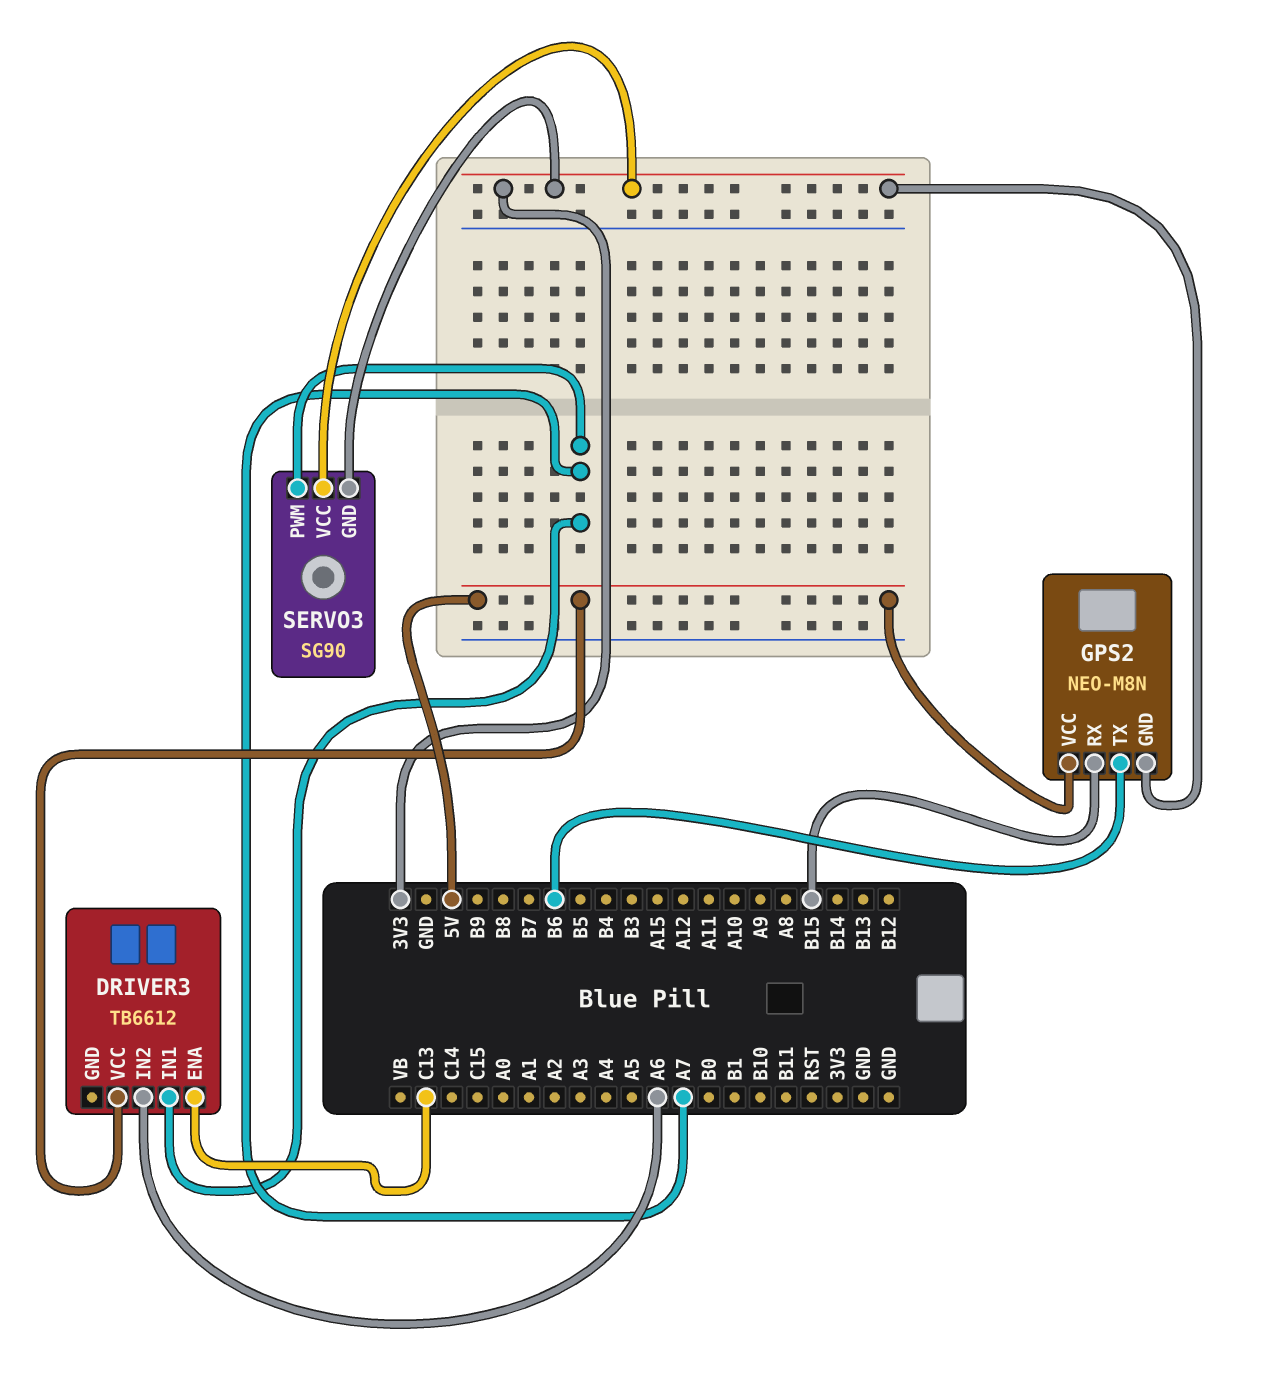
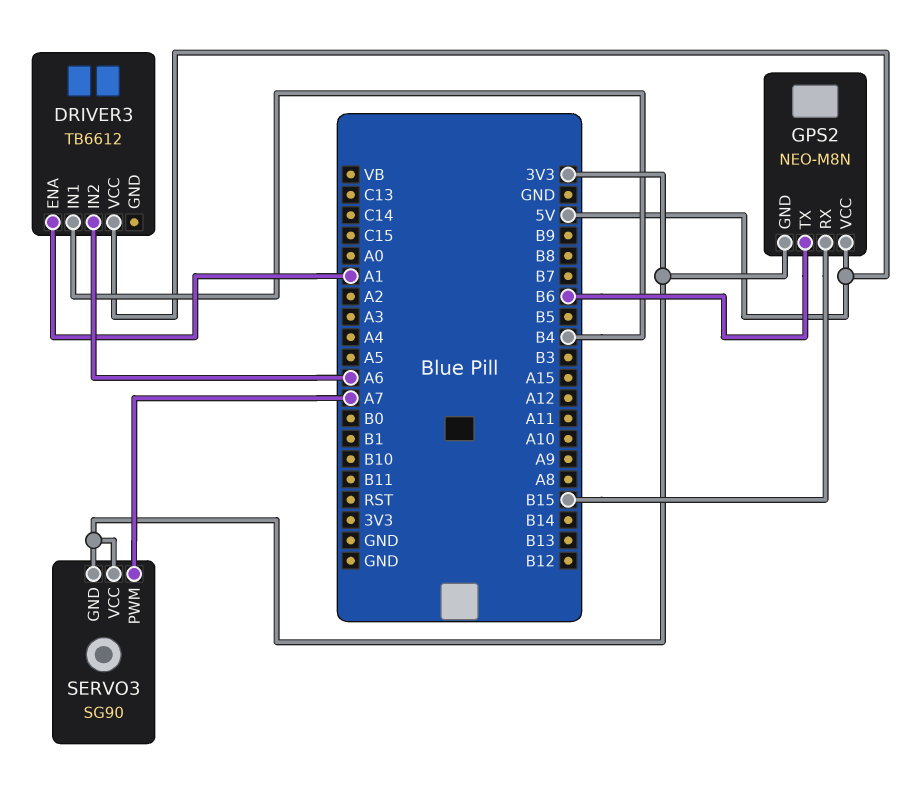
DRIVER3 pin ENA: C13 -> A1
DRIVER3 pin IN1: A7 -> B4

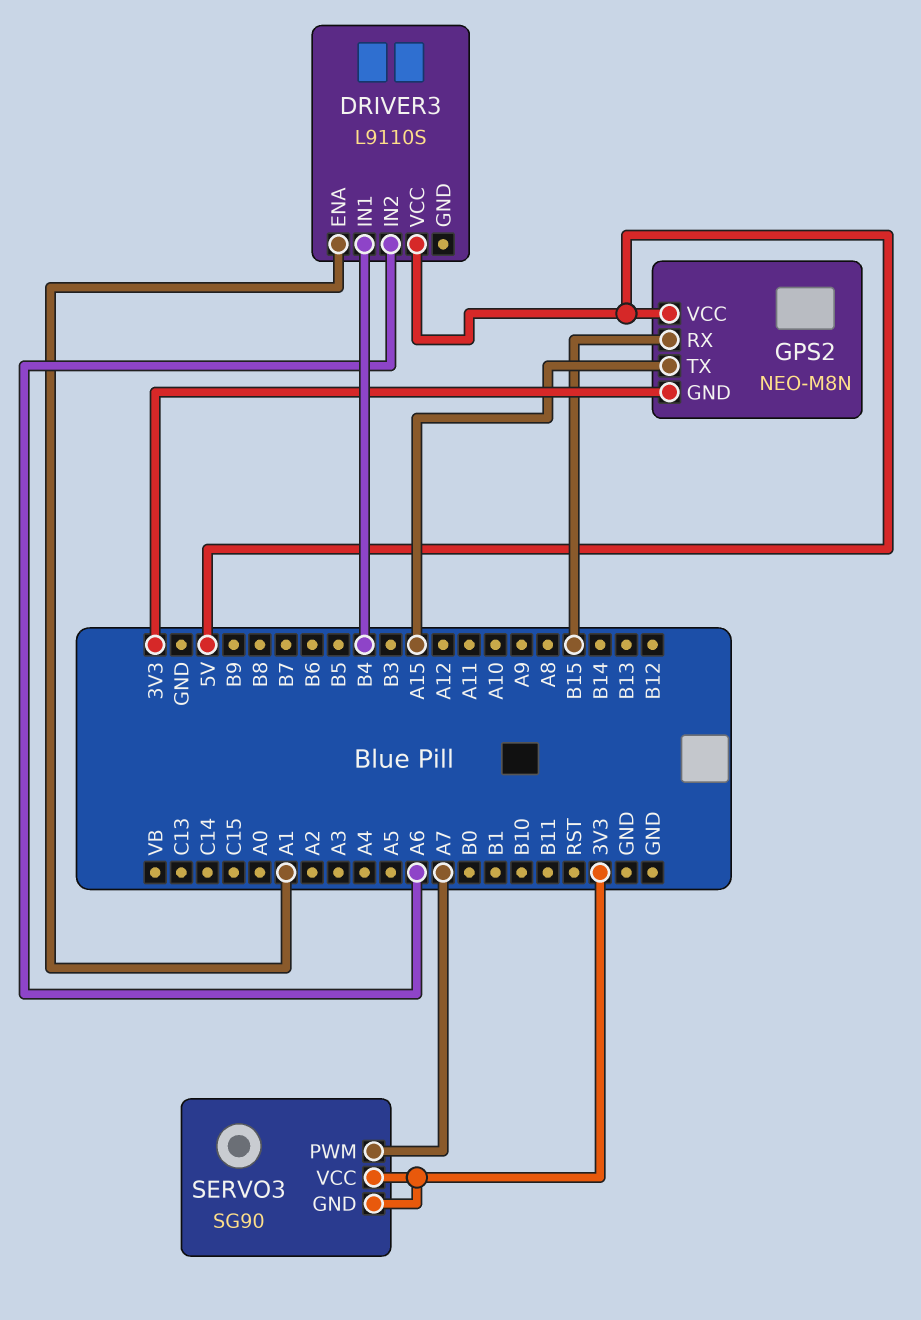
DRIVER3: TB6612 -> L9110S
GPS2 pin TX: B6 -> A15

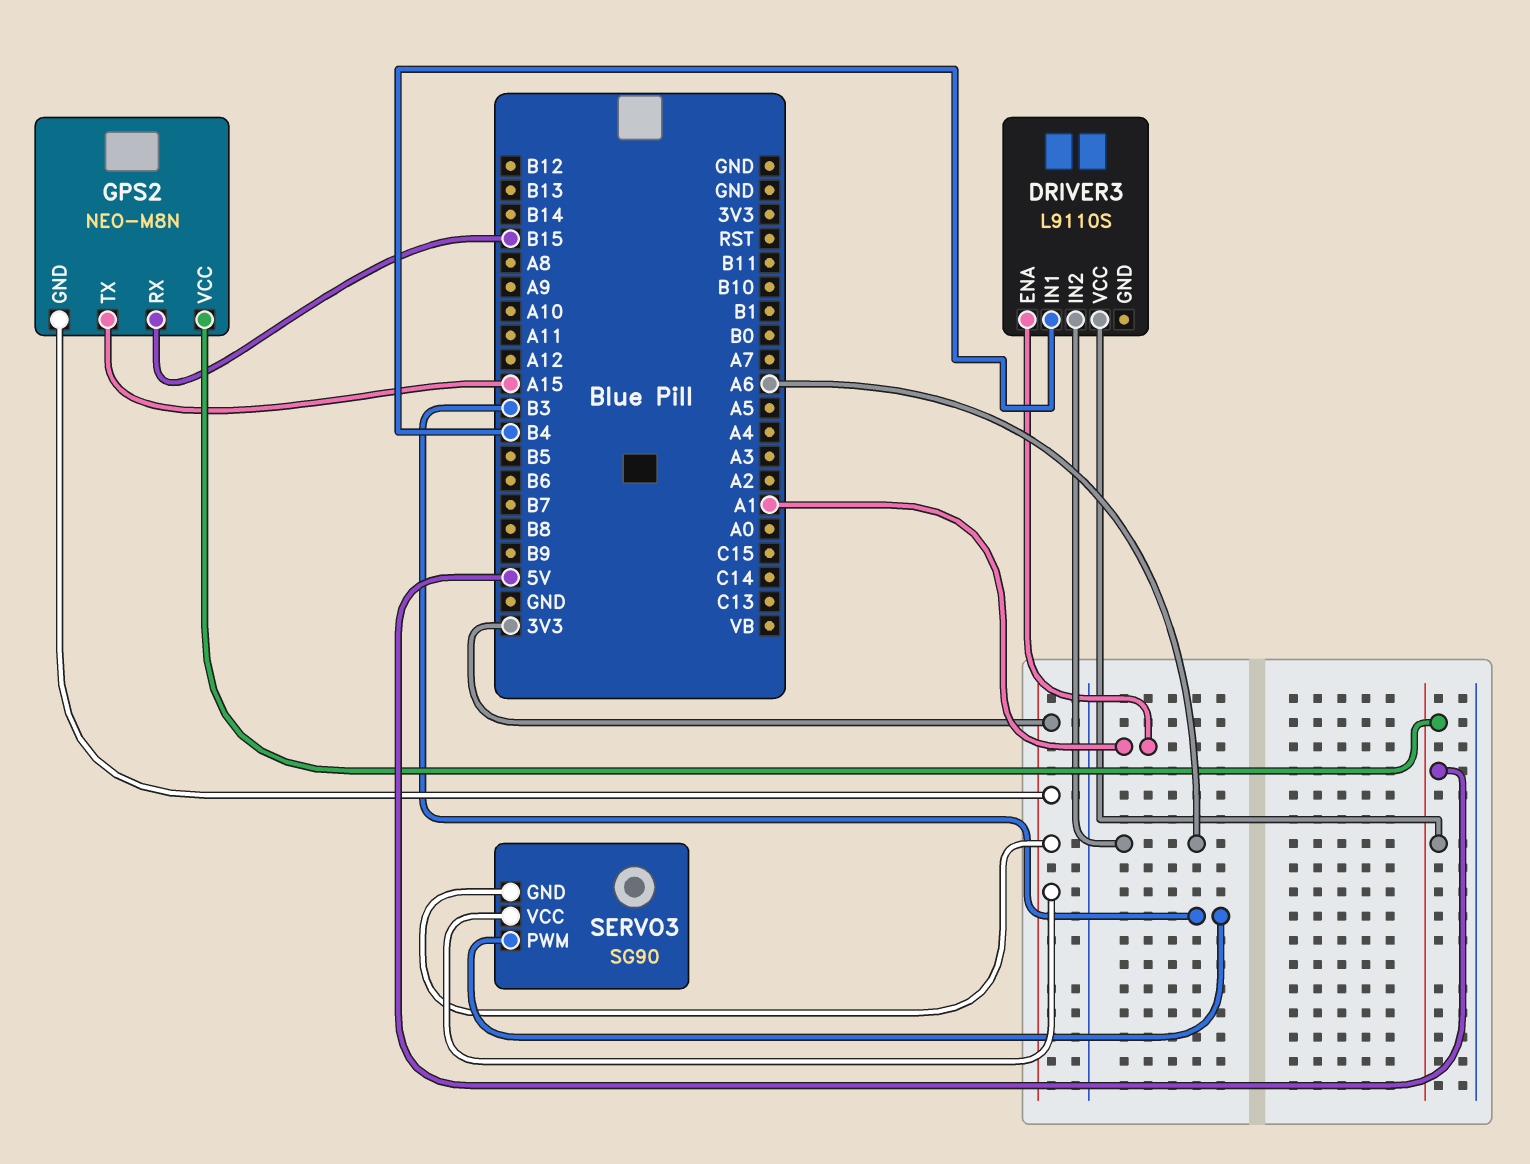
SERVO3 pin PWM: A7 -> B3

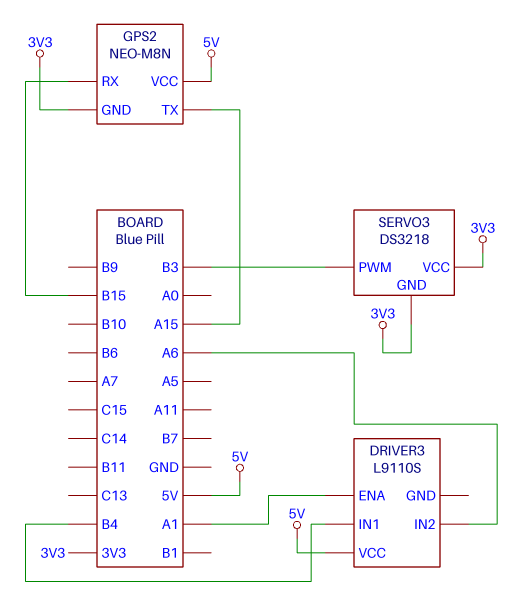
SERVO3: SG90 -> DS3218

